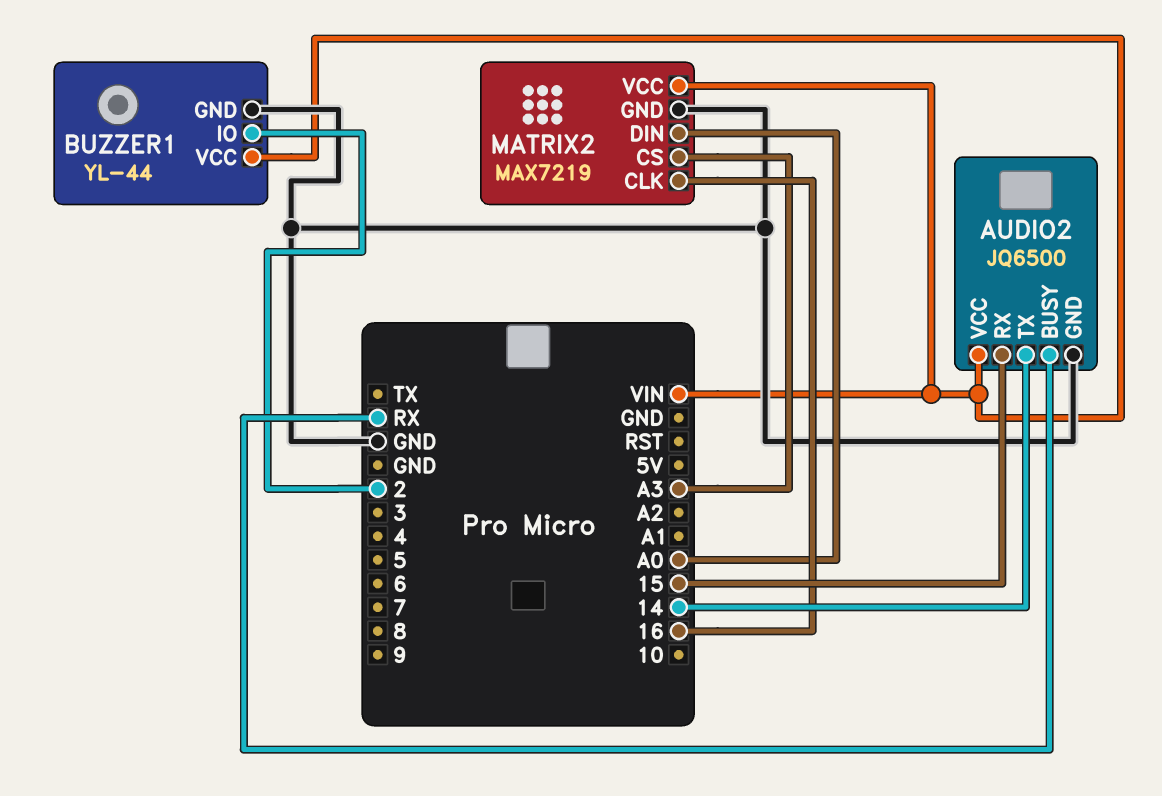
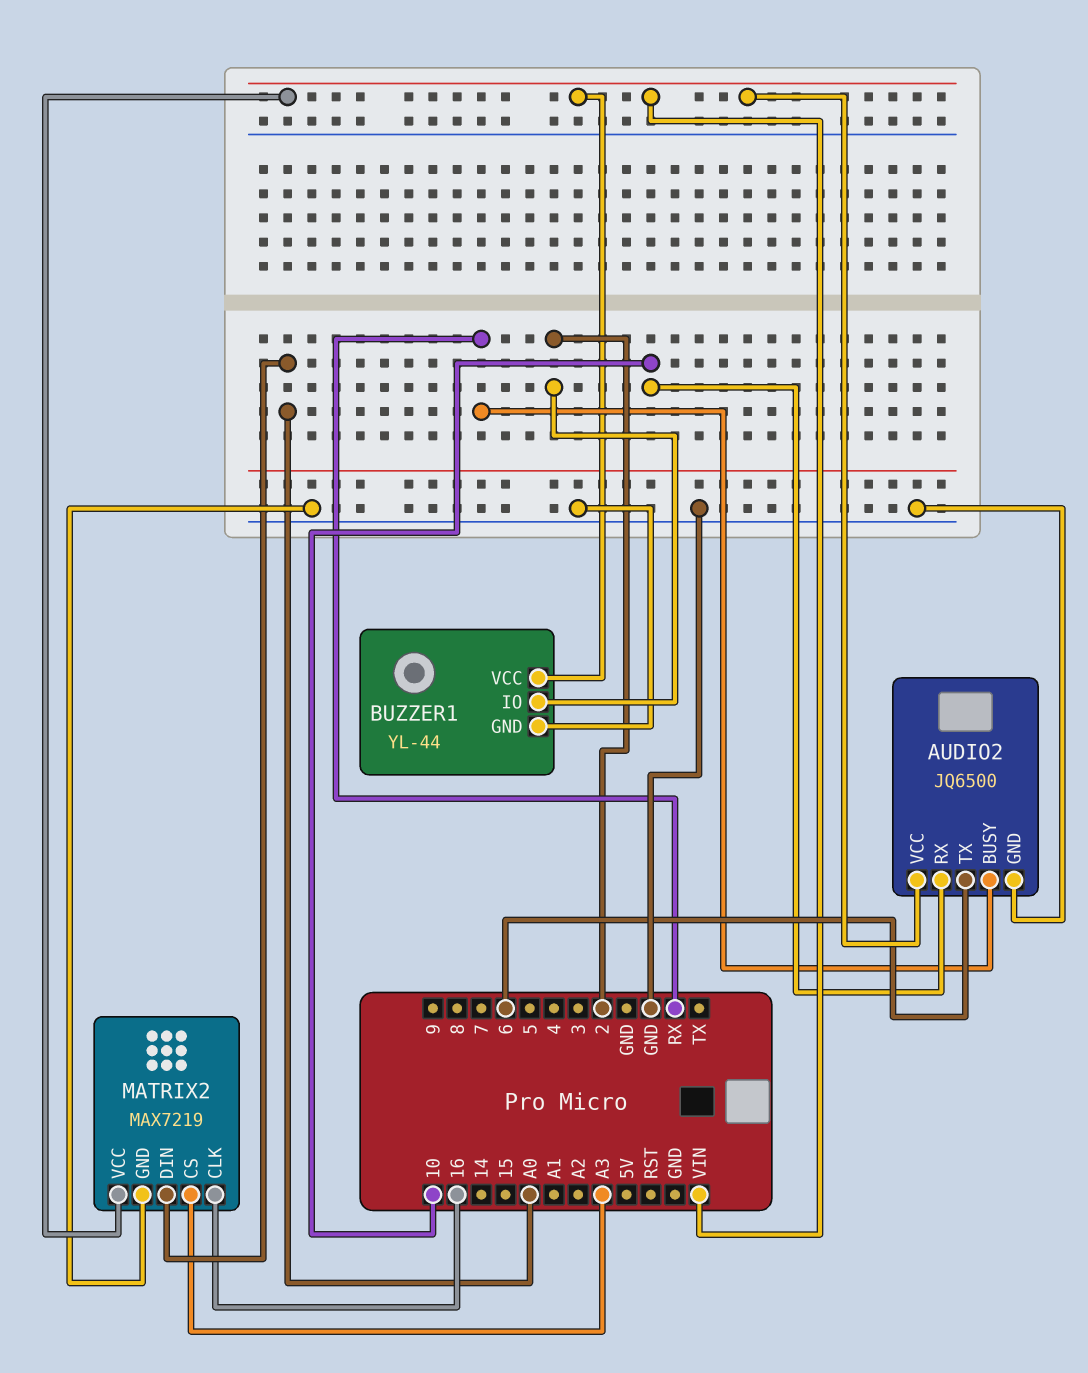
AUDIO2 pin RX: 15 -> 10
AUDIO2 pin TX: 14 -> 6

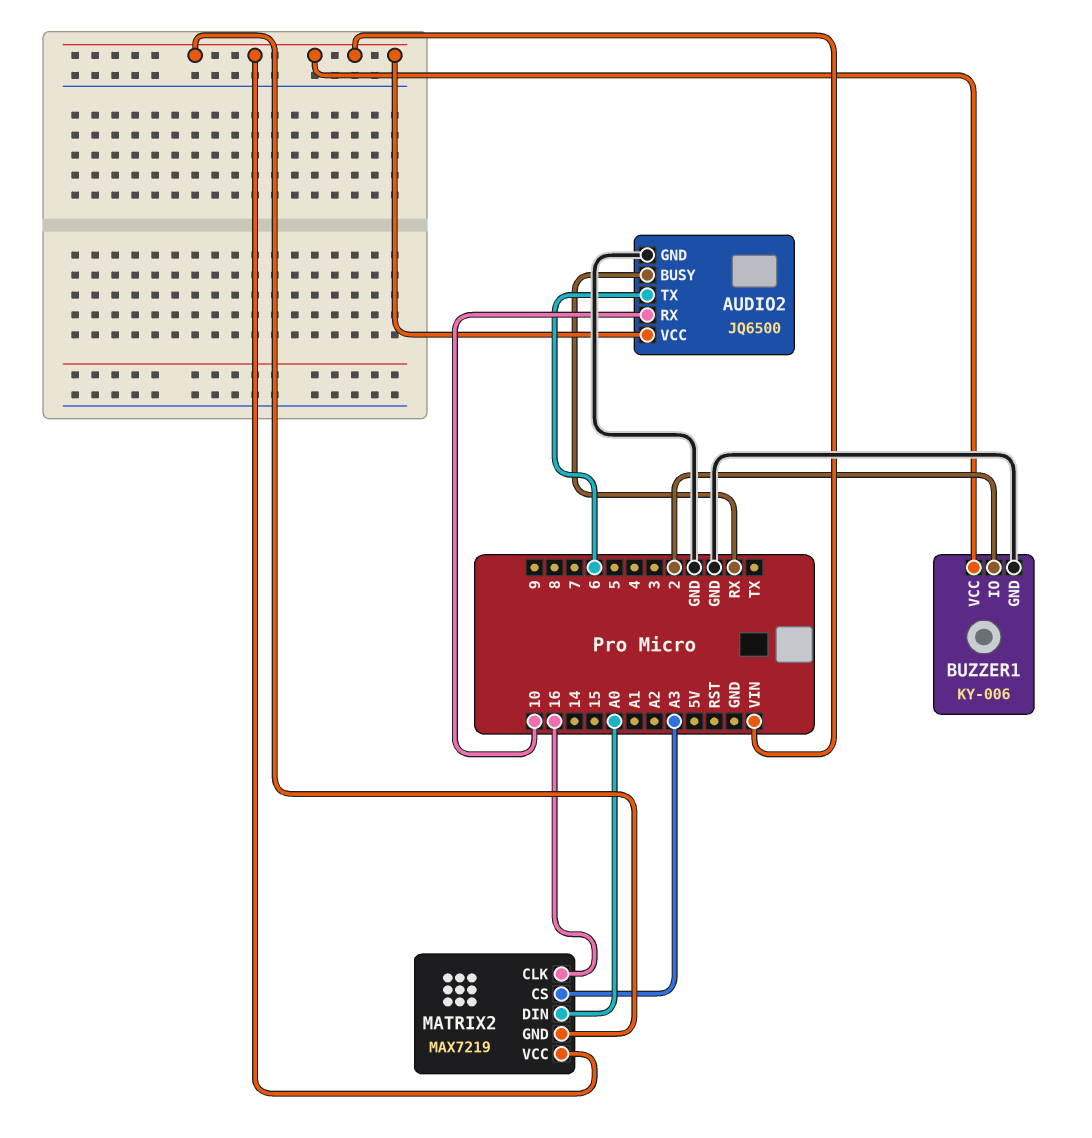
BUZZER1: YL-44 -> KY-006
MATRIX2 pin GND: GND -> VIN

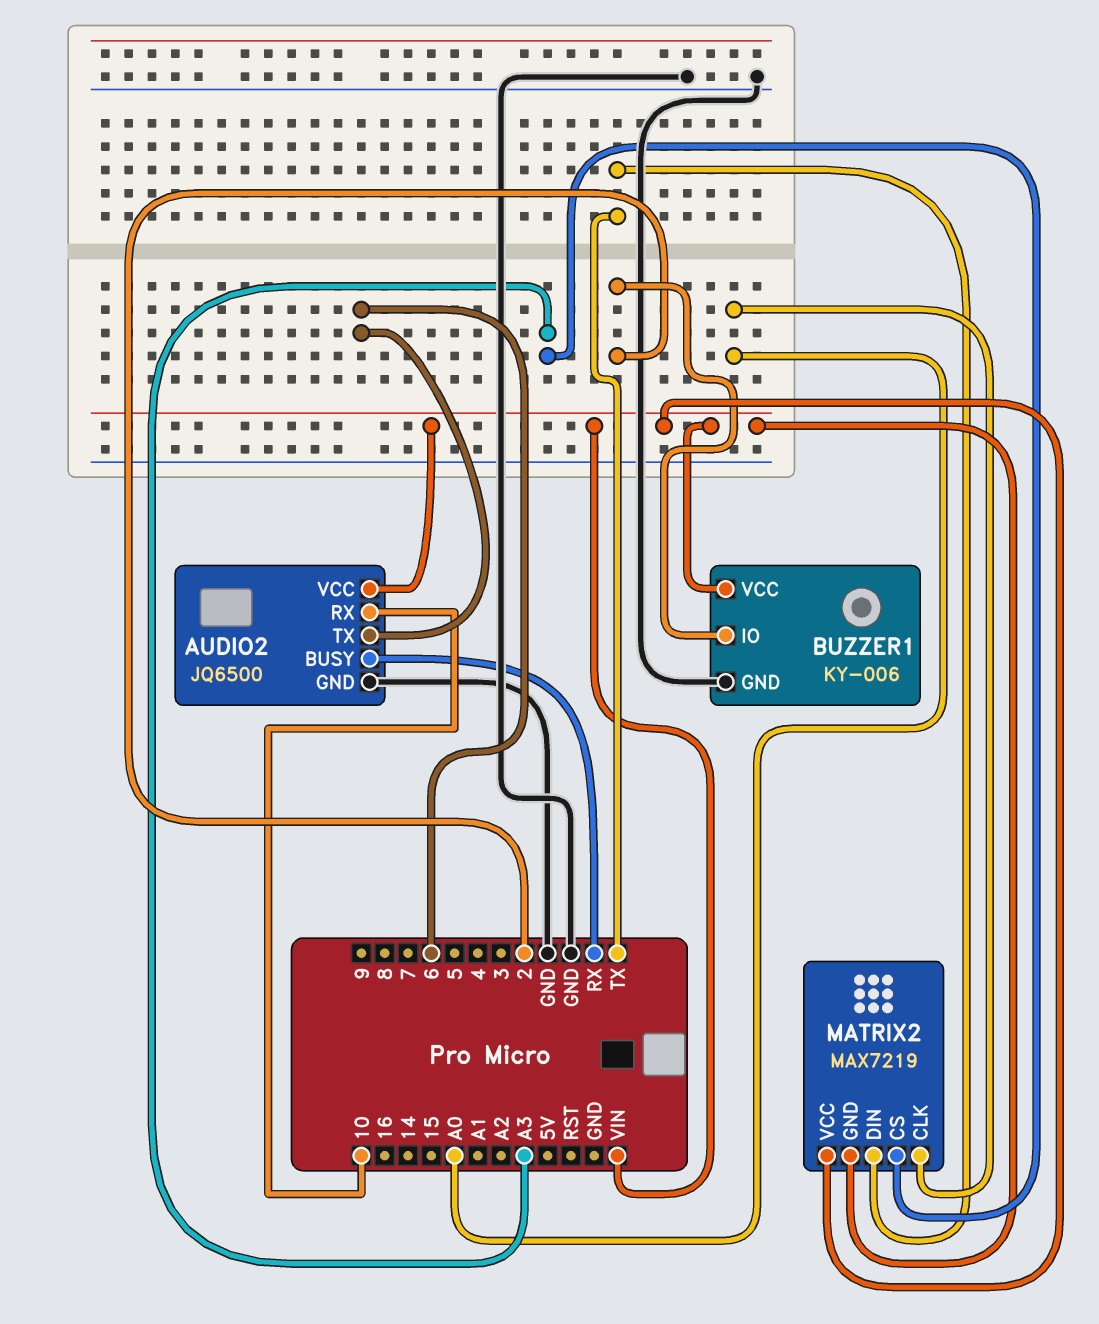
MATRIX2 pin CLK: 16 -> A0
MATRIX2 pin DIN: A0 -> TX

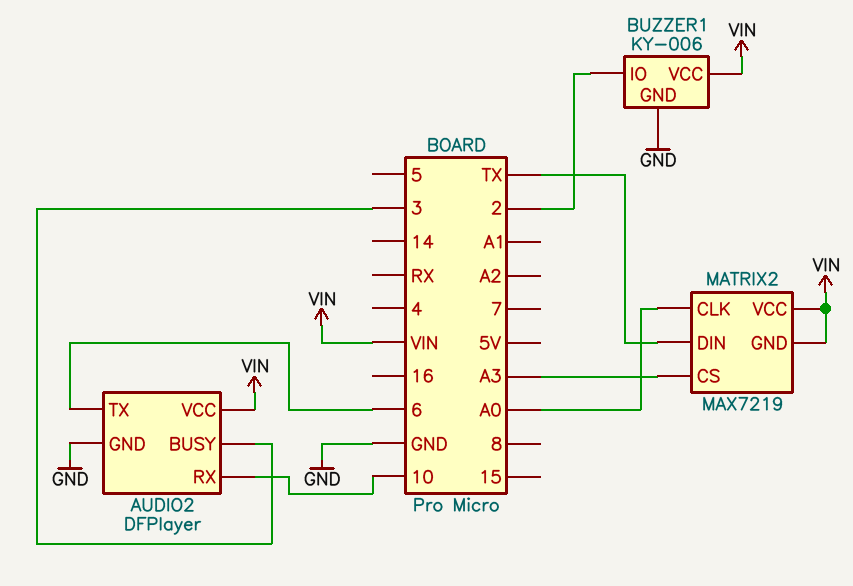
AUDIO2: JQ6500 -> DFPlayer
AUDIO2 pin BUSY: RX -> 3

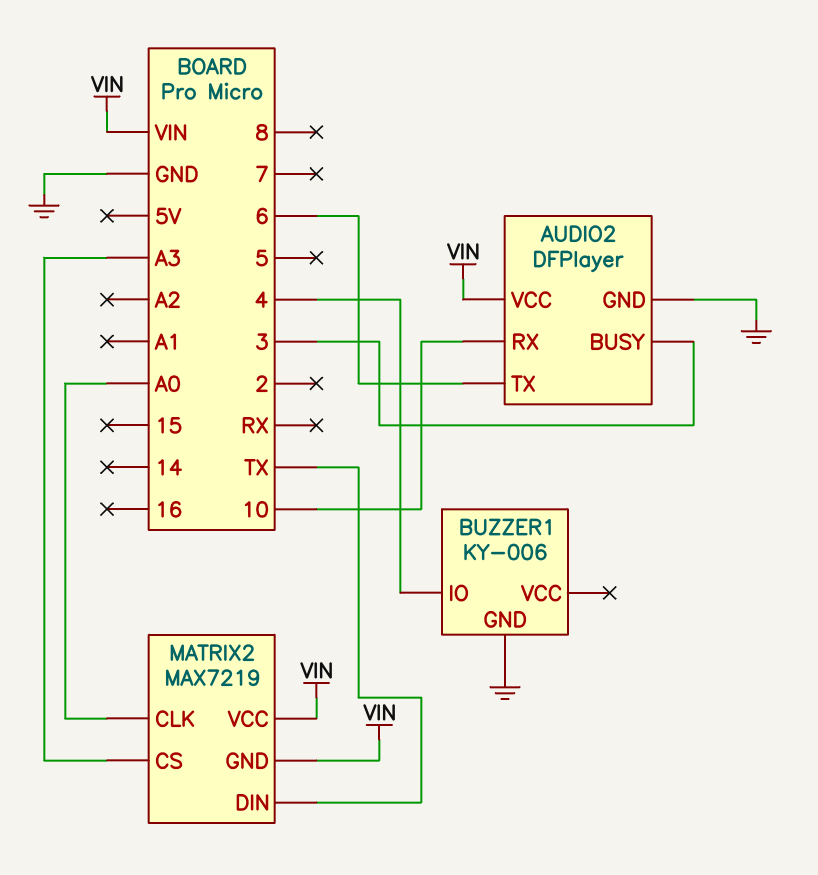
BUZZER1 pin IO: 2 -> 4
BUZZER1 pin VCC: VIN -> none

